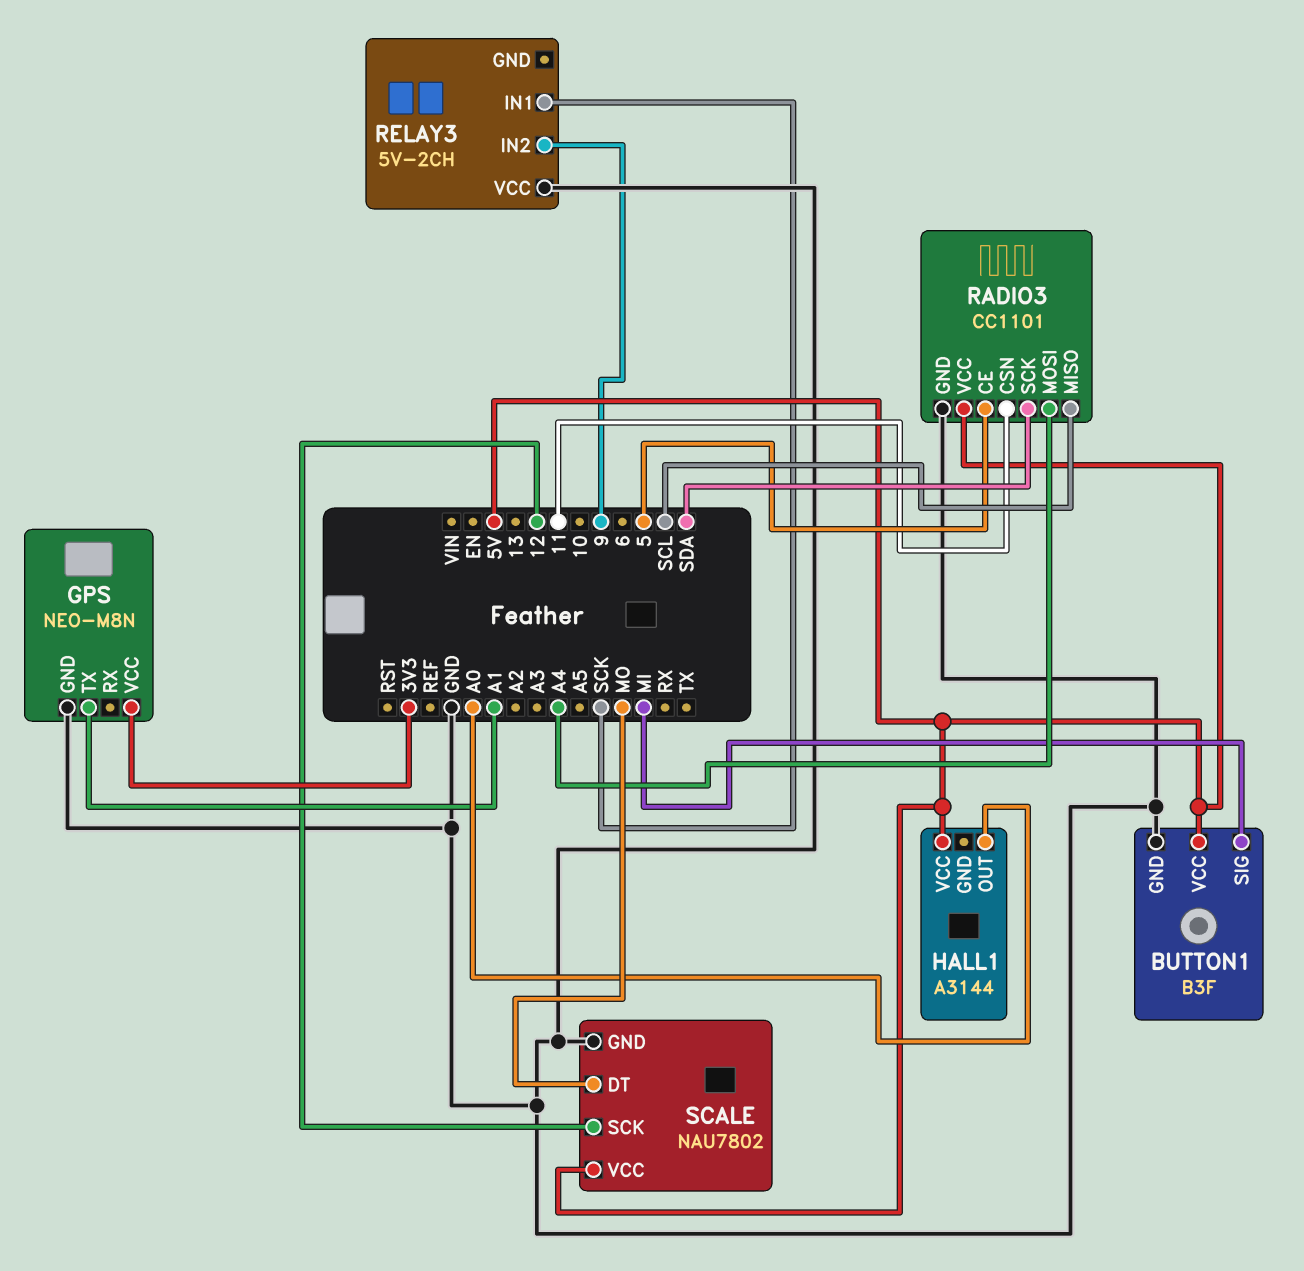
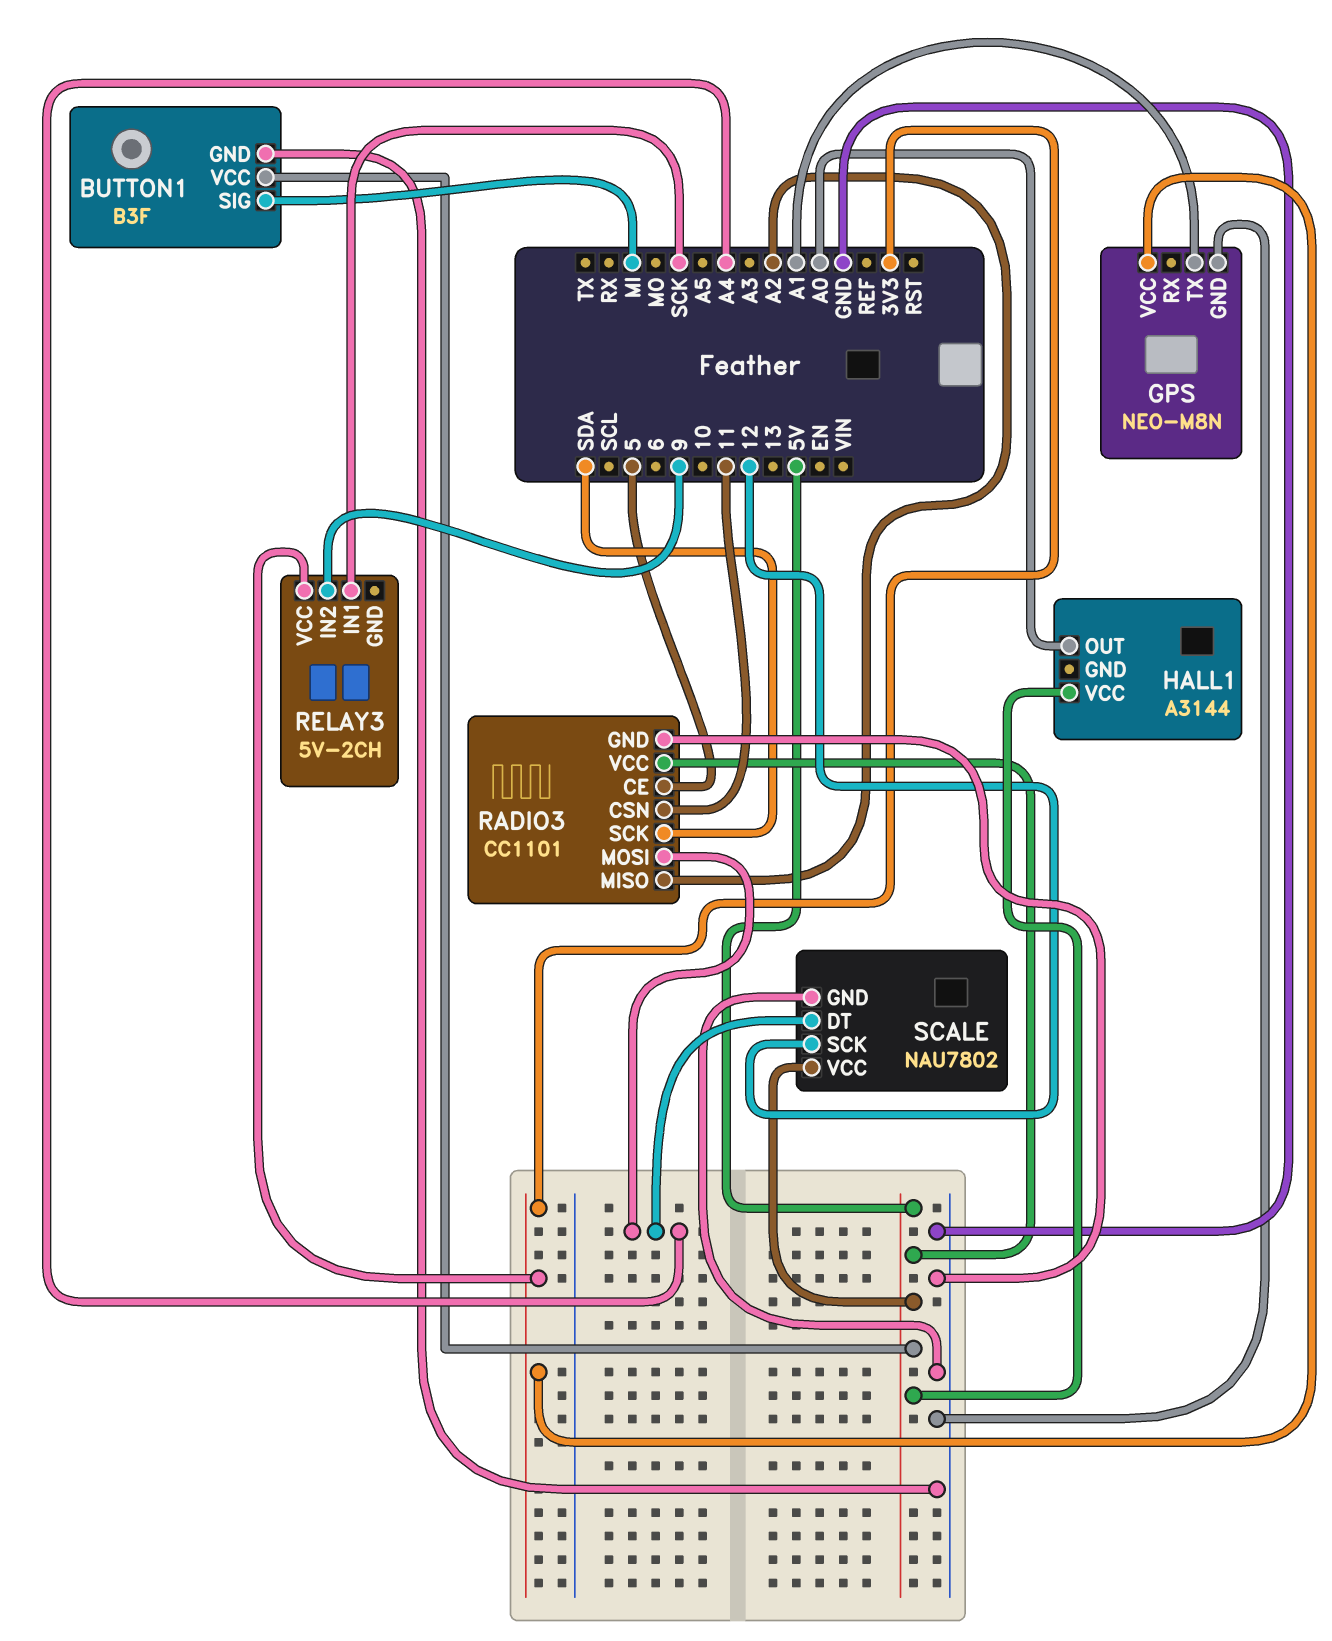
RADIO3 pin MISO: SCL -> A2
RELAY3 pin VCC: GND -> 3V3
SCALE pin DT: MO -> A4

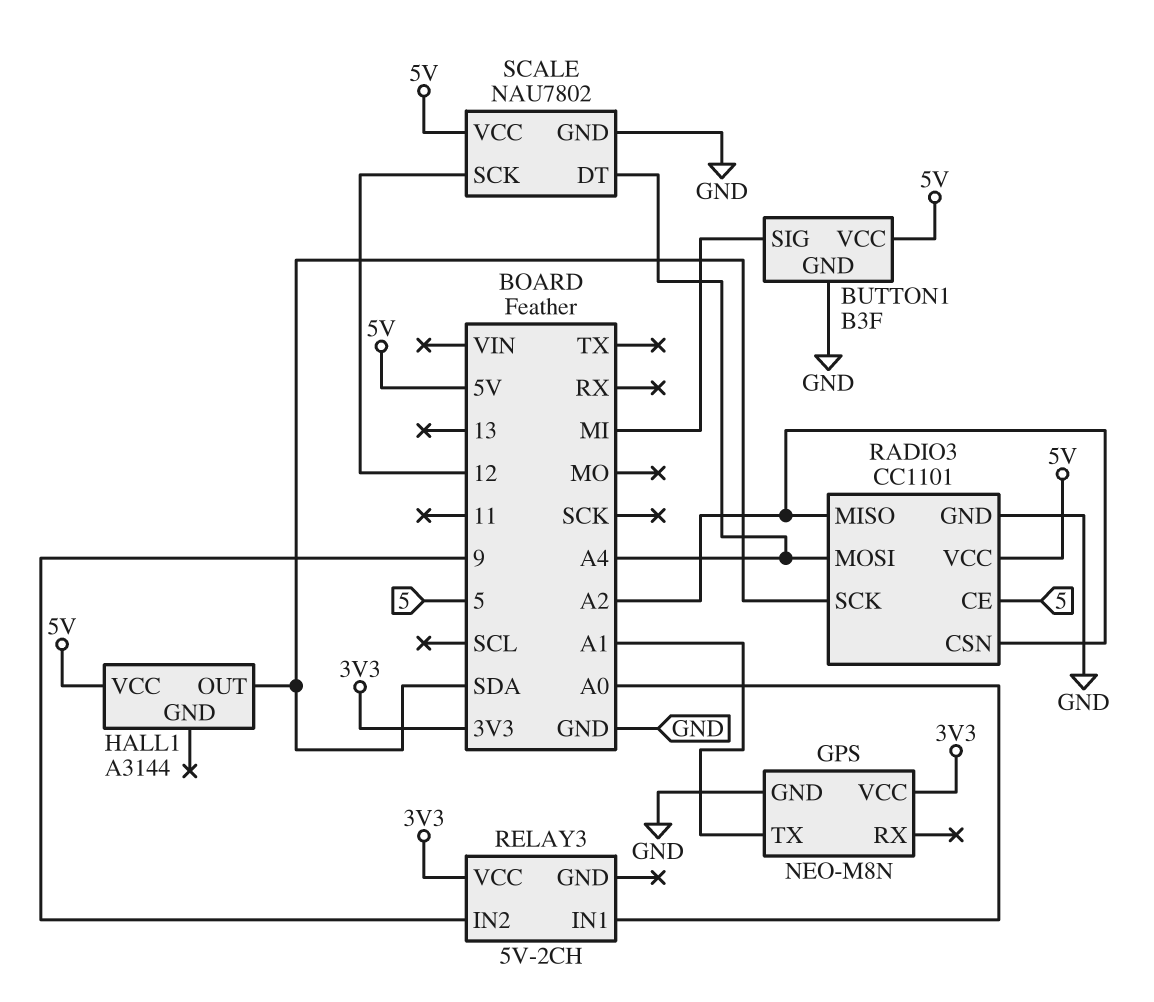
HALL1 pin OUT: A0 -> SDA
RADIO3 pin CSN: 11 -> A2
RELAY3 pin IN1: SCK -> A0

